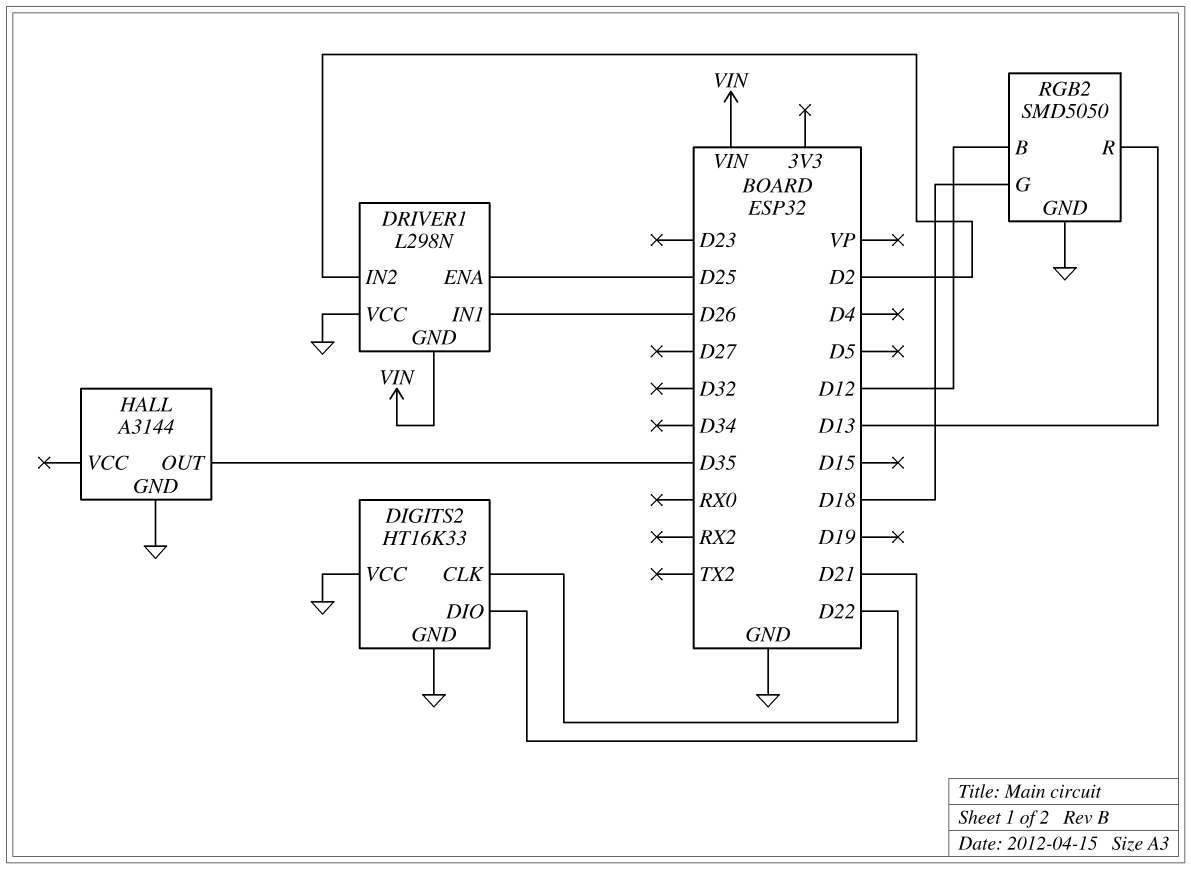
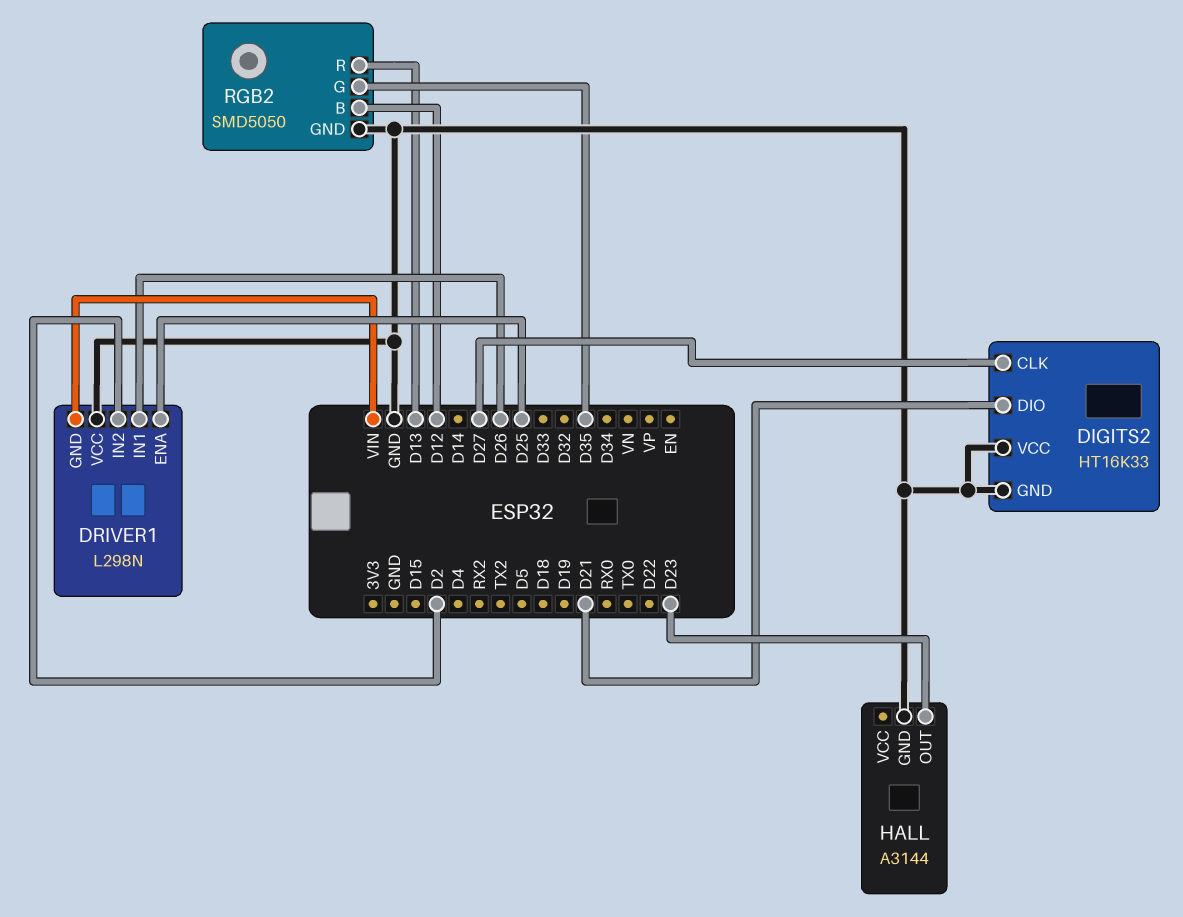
DIGITS2 pin CLK: D22 -> D27
HALL pin OUT: D35 -> D23
RGB2 pin G: D18 -> D35

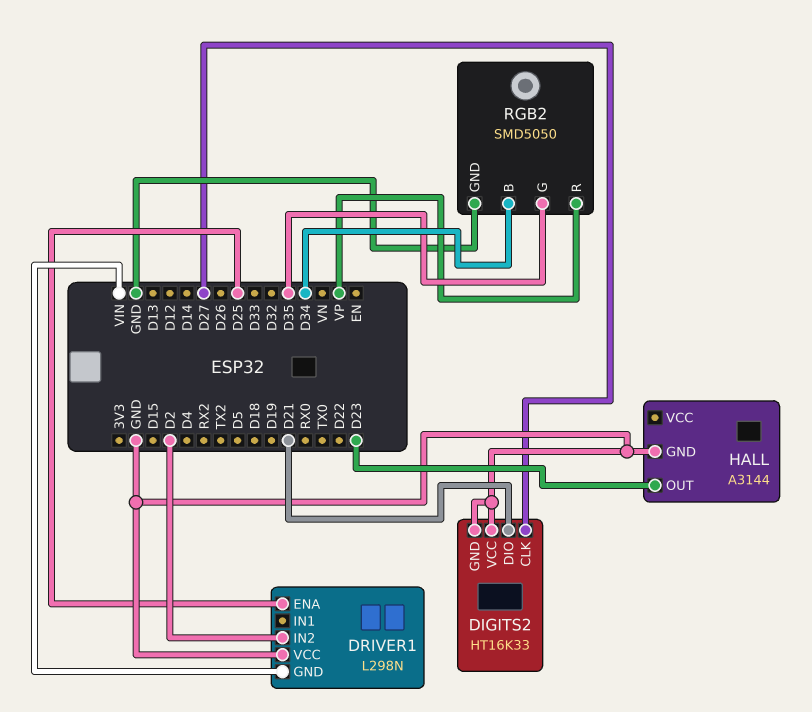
DRIVER1 pin IN1: D26 -> none
RGB2 pin B: D12 -> D34
RGB2 pin R: D13 -> VP

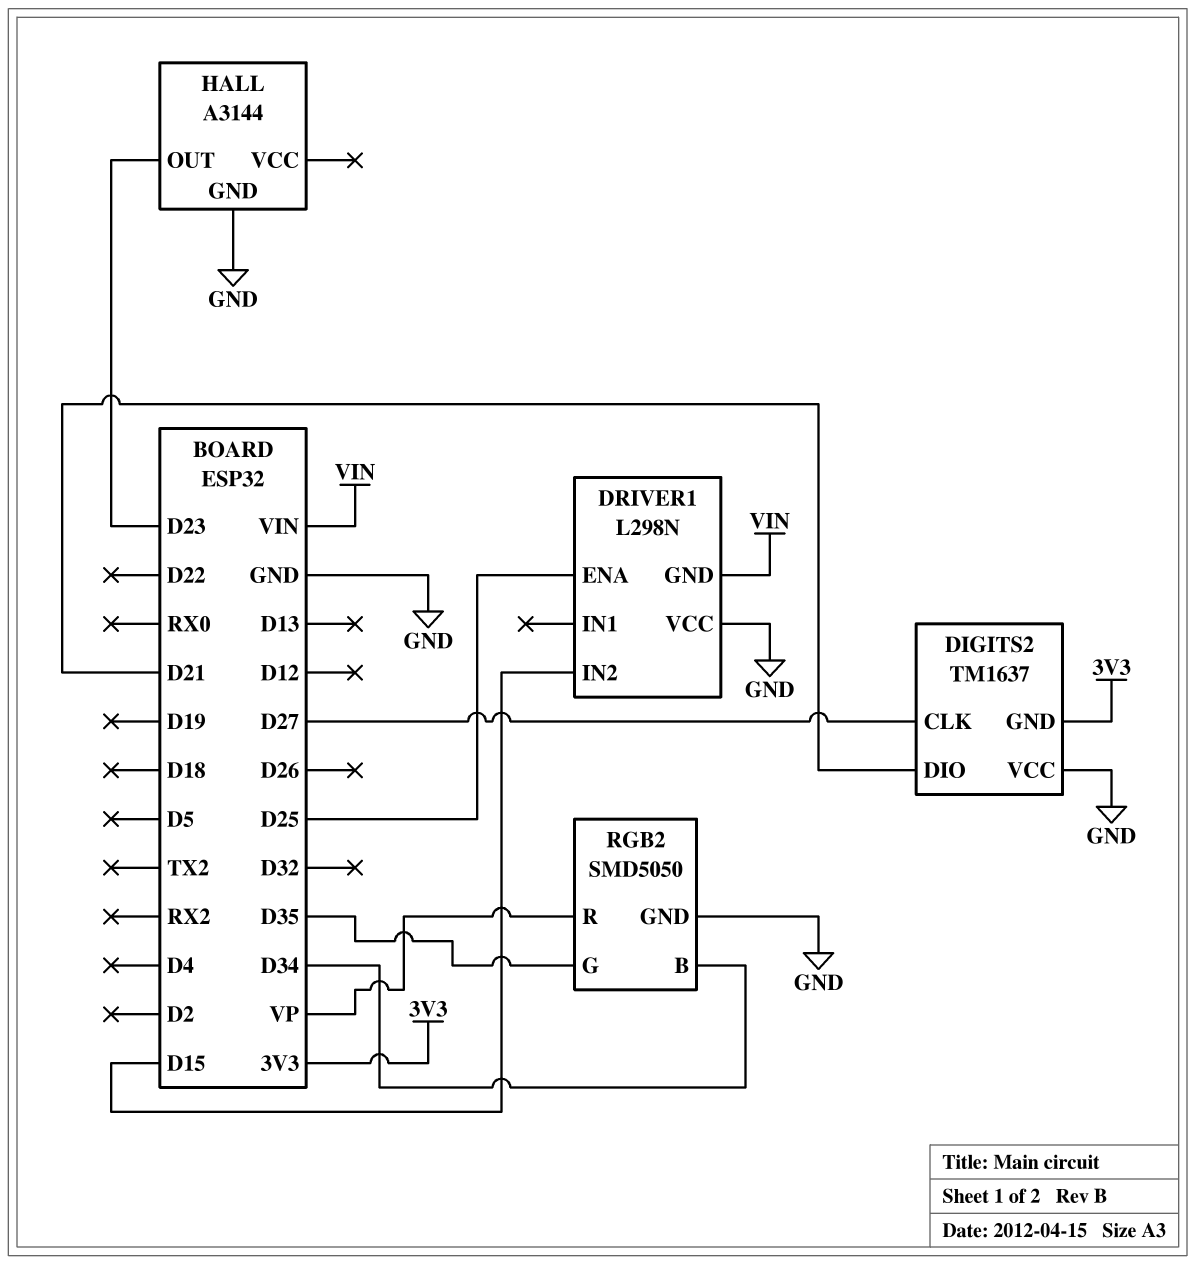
DIGITS2: HT16K33 -> TM1637
DIGITS2 pin GND: GND -> 3V3
DRIVER1 pin IN2: D2 -> D15

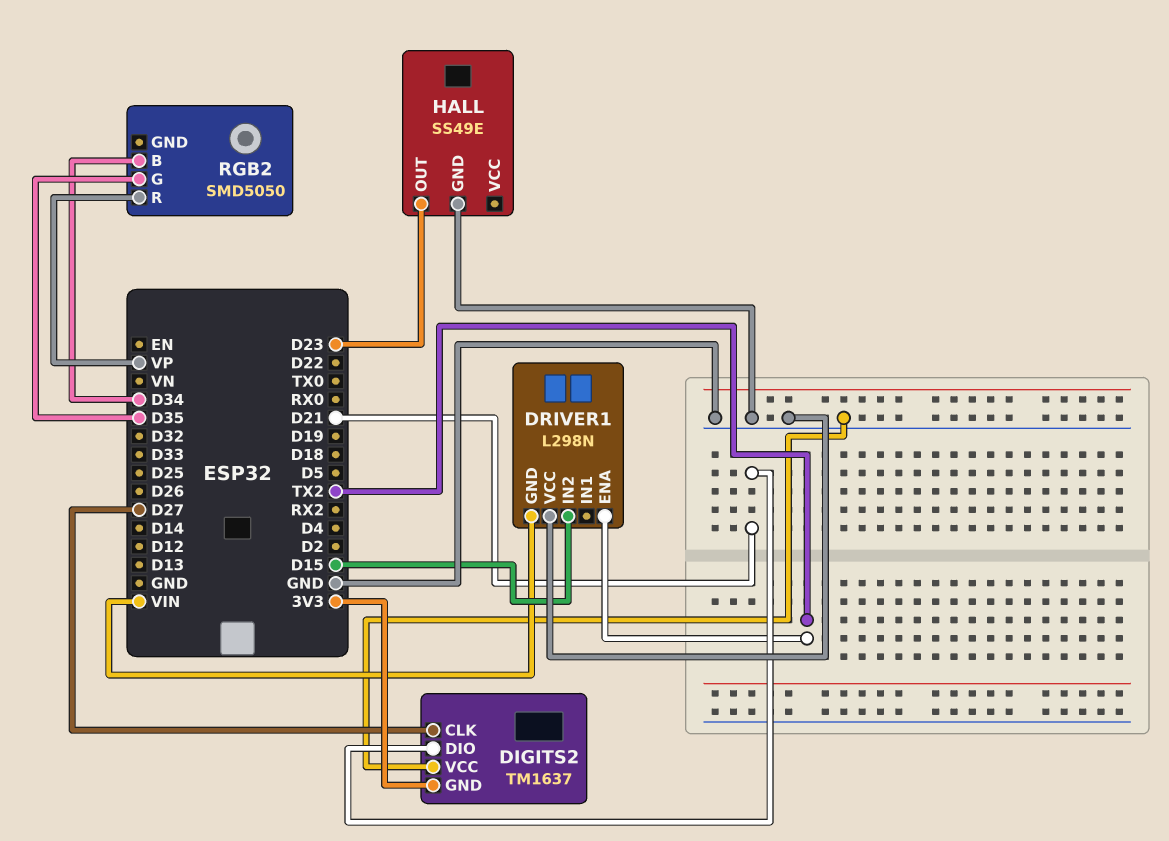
DRIVER1 pin ENA: D25 -> TX2
HALL: A3144 -> SS49E
RGB2 pin GND: GND -> none

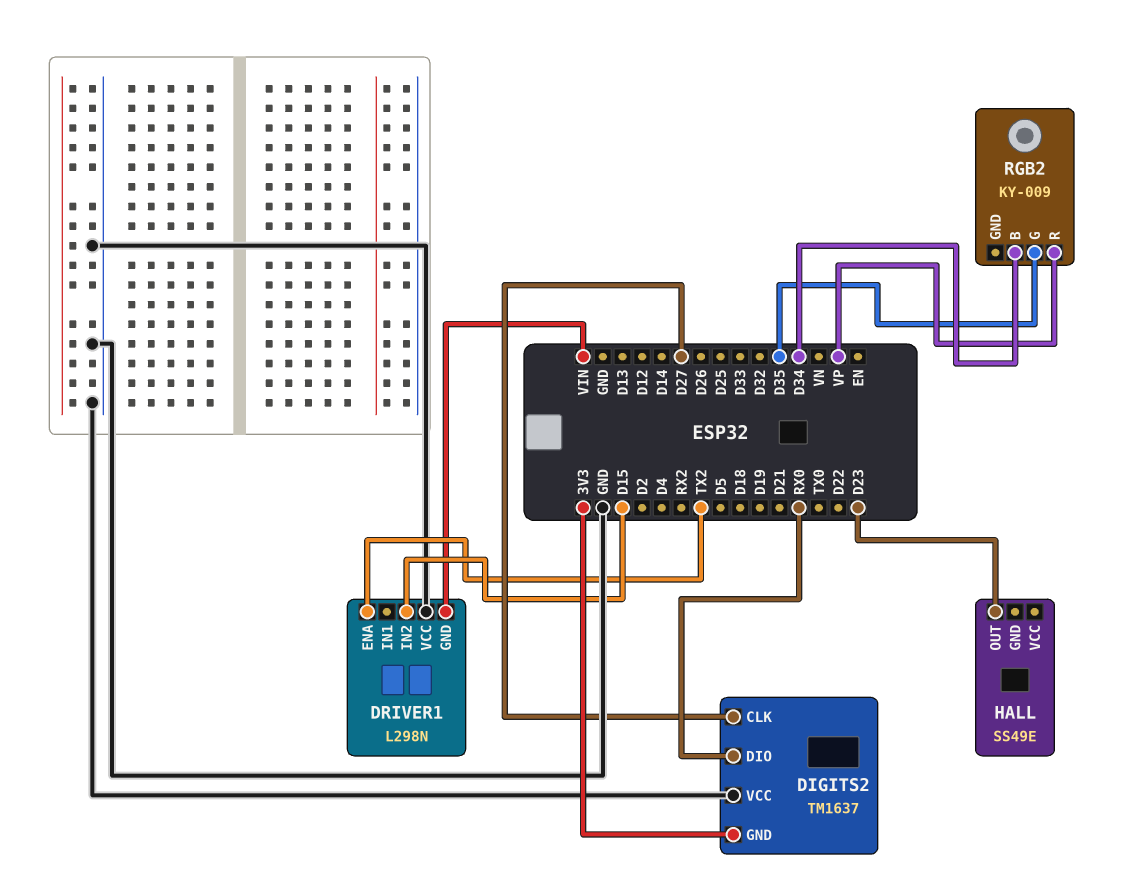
DIGITS2 pin DIO: D21 -> RX0
HALL pin GND: GND -> none
RGB2: SMD5050 -> KY-009

